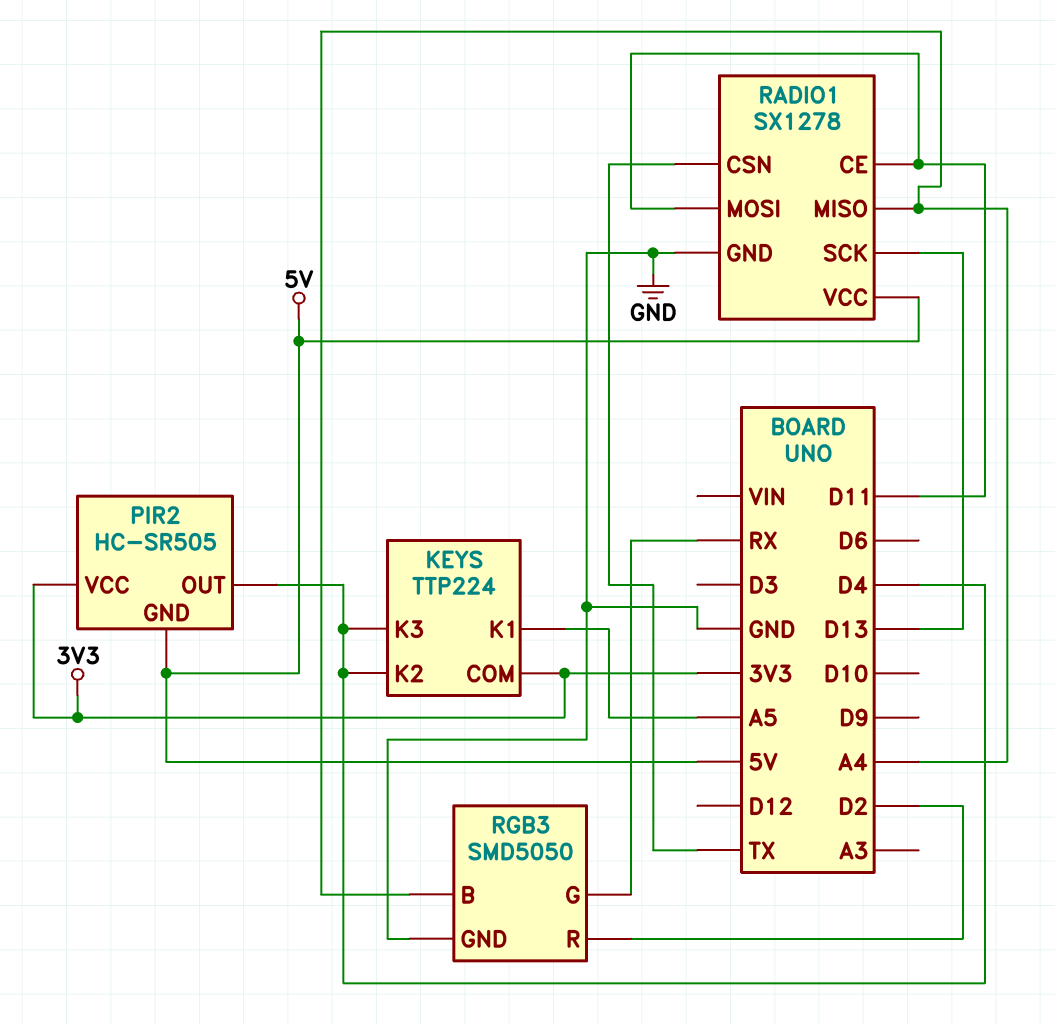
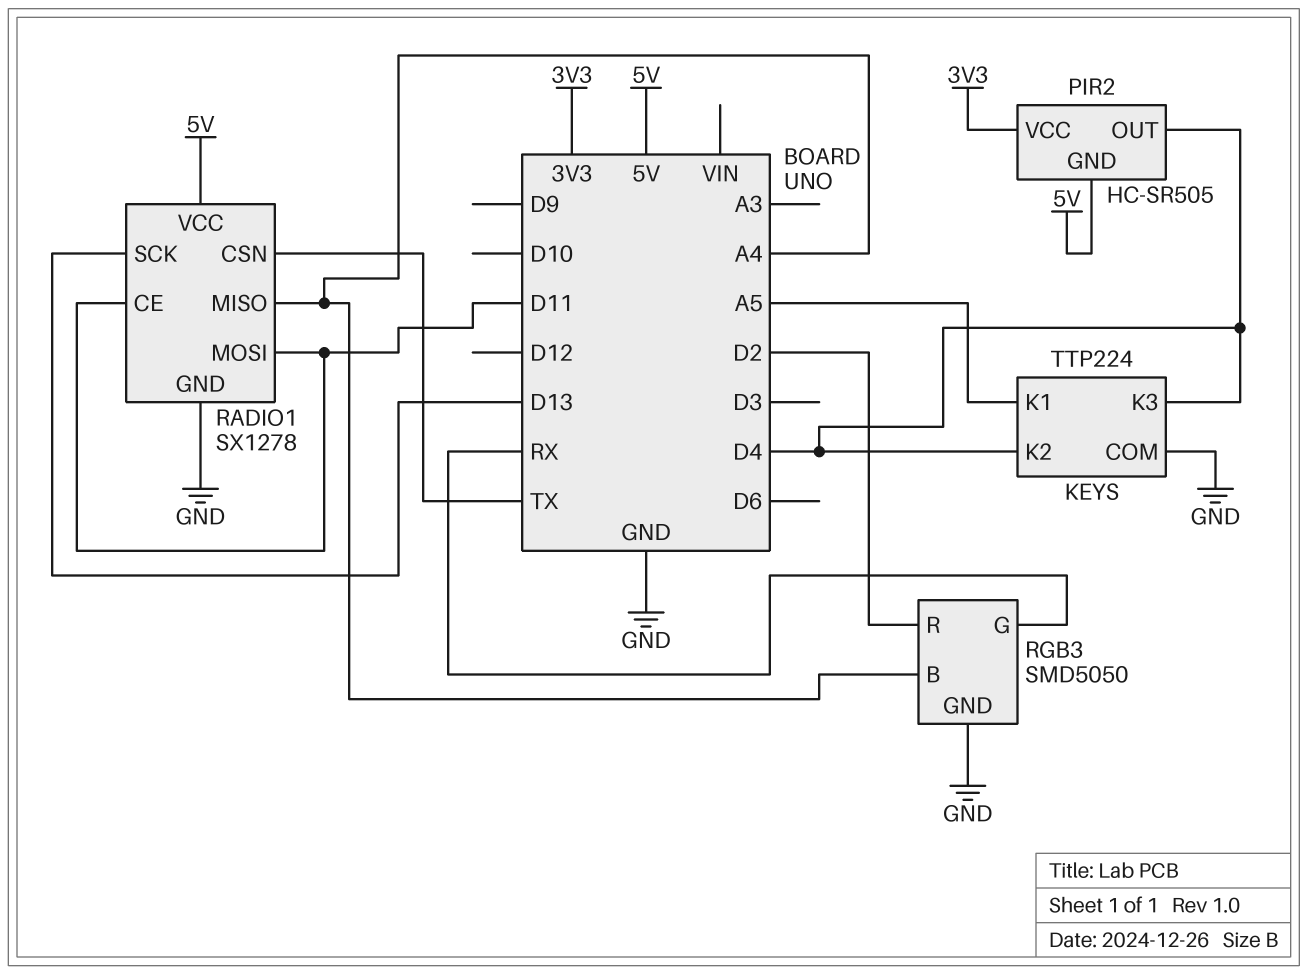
KEYS pin COM: 3V3 -> GND

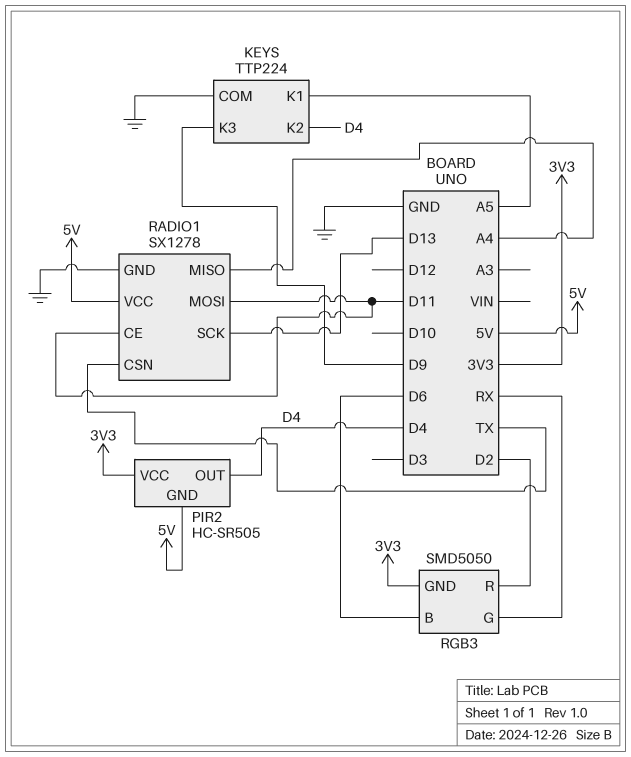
KEYS pin K3: D4 -> D9
RGB3 pin B: A4 -> D6
RGB3 pin GND: GND -> 3V3

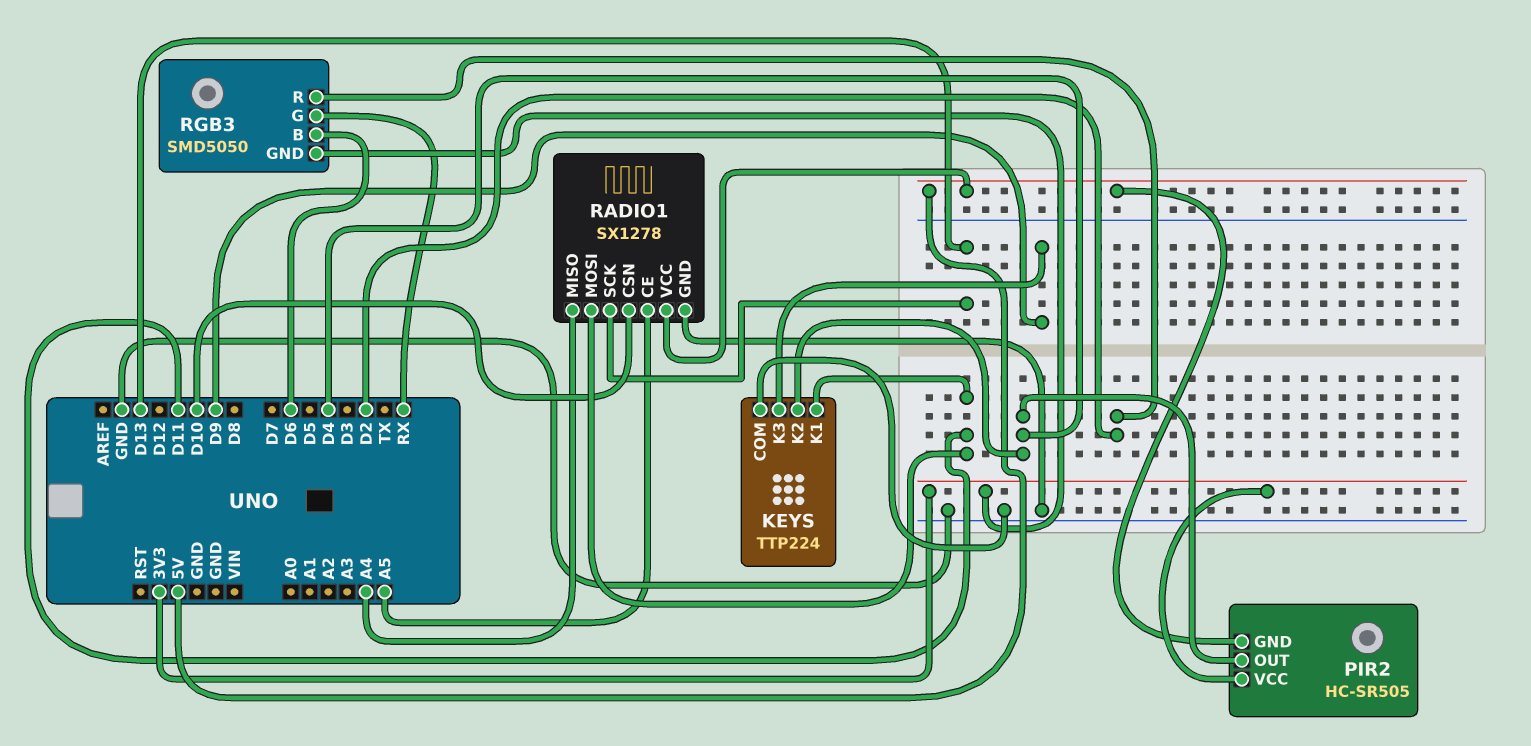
KEYS pin K1: A5 -> D11
RADIO1 pin CE: D11 -> A5
RADIO1 pin CSN: TX -> D10

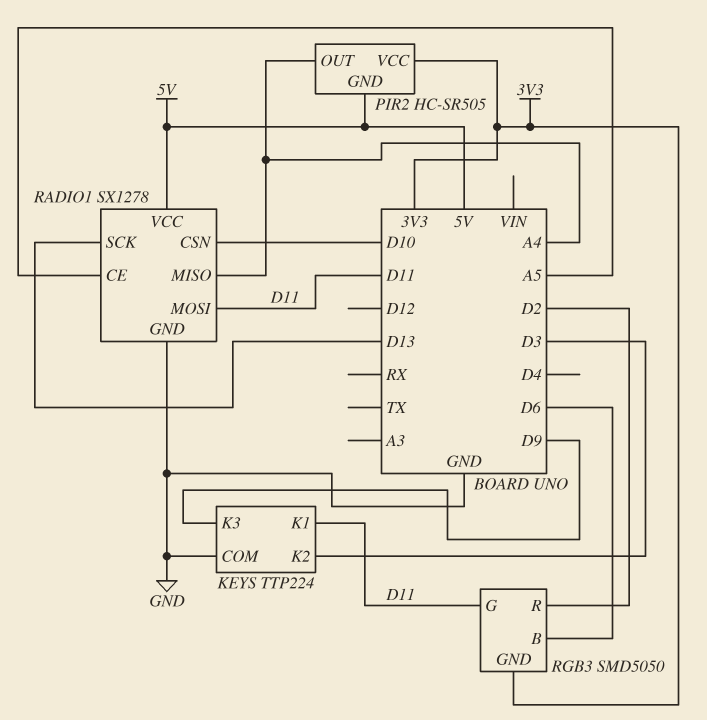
KEYS pin K2: D4 -> D3
PIR2 pin OUT: D4 -> A4
RGB3 pin G: RX -> D11

